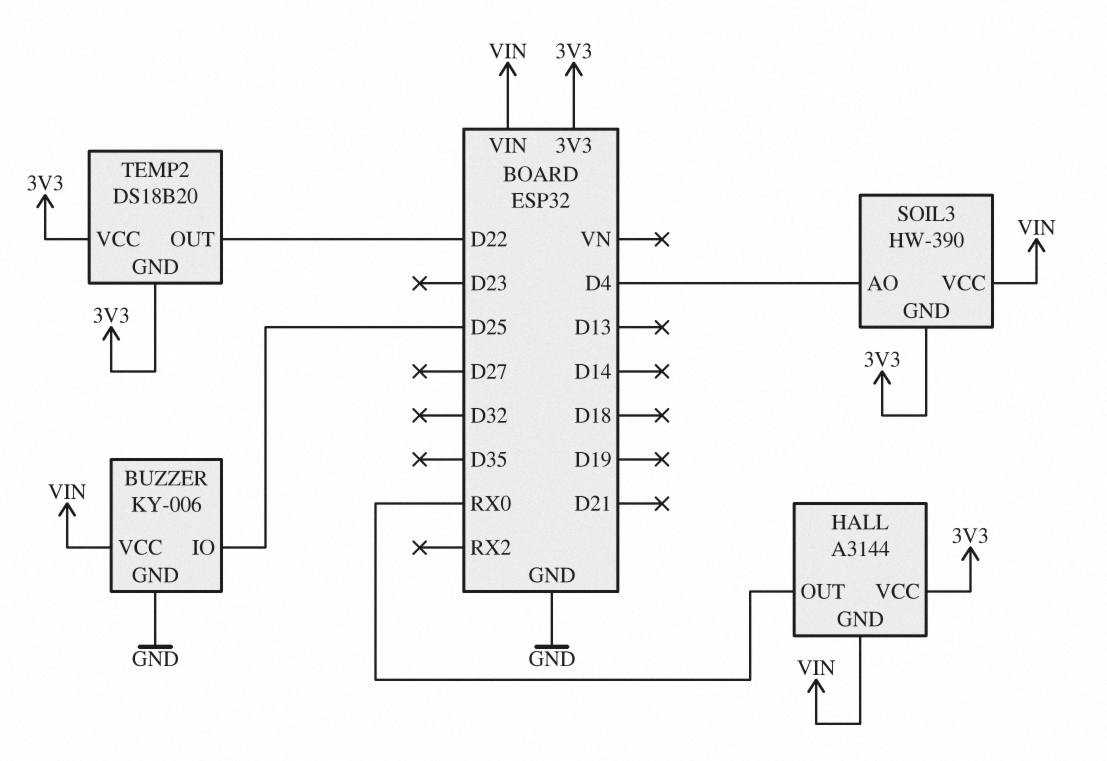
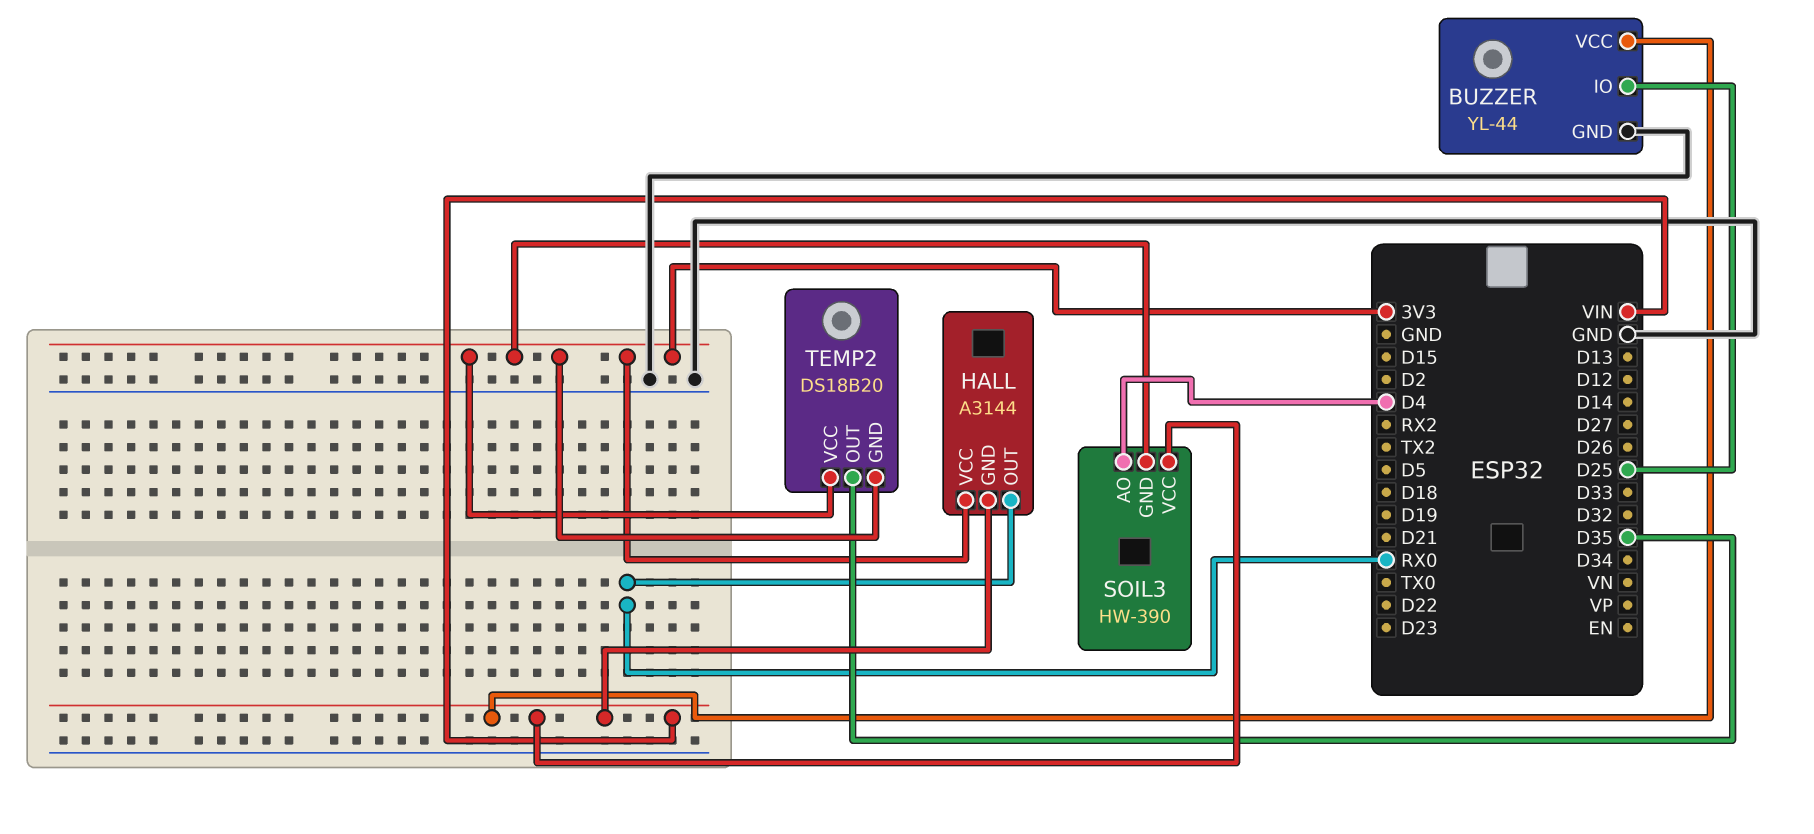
BUZZER: KY-006 -> YL-44
TEMP2 pin OUT: D22 -> D35

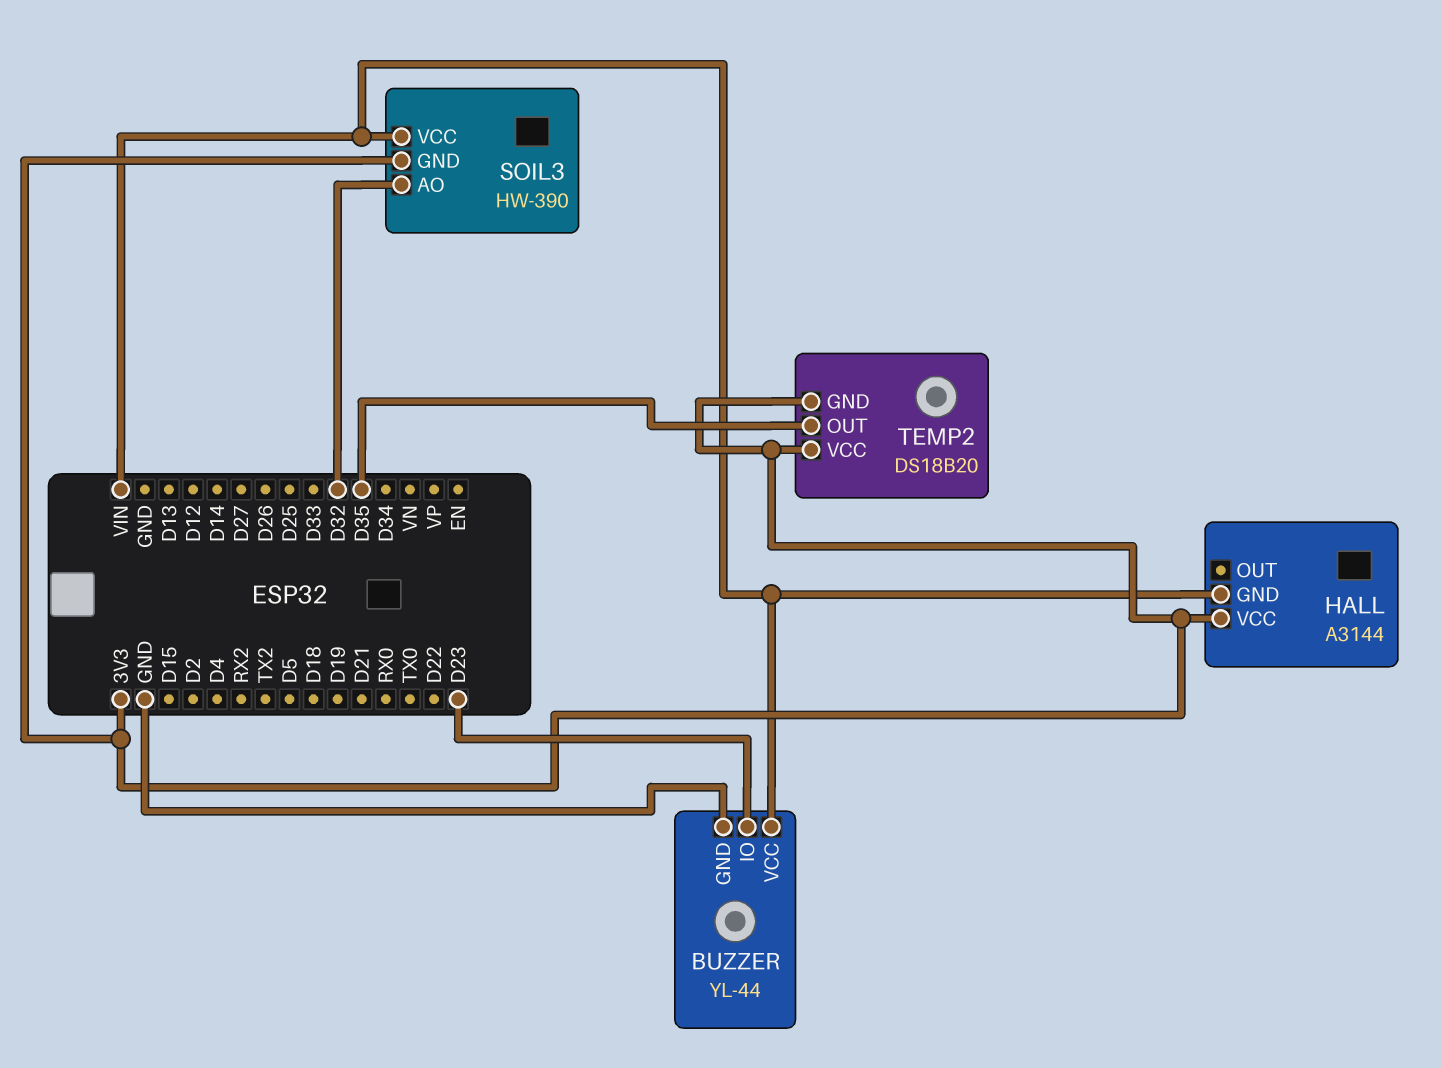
BUZZER pin IO: D25 -> D23
HALL pin OUT: RX0 -> none
SOIL3 pin AO: D4 -> D32

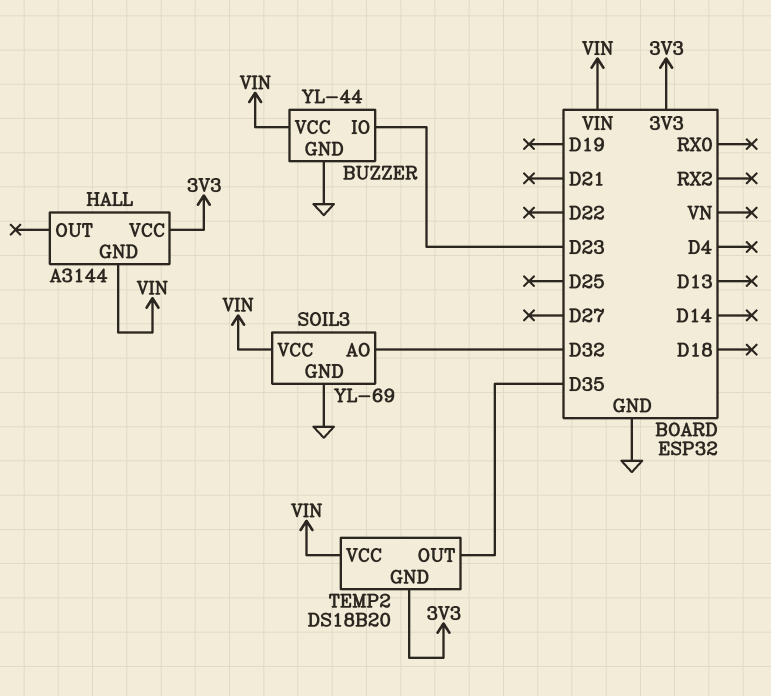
SOIL3: HW-390 -> YL-69
SOIL3 pin GND: 3V3 -> GND
TEMP2 pin VCC: 3V3 -> VIN

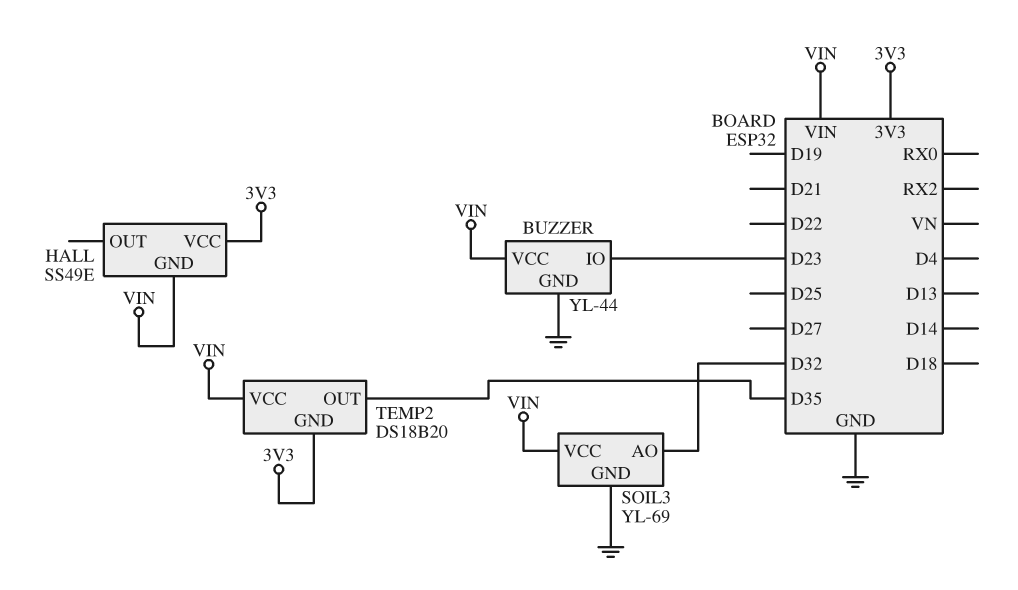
HALL: A3144 -> SS49E

